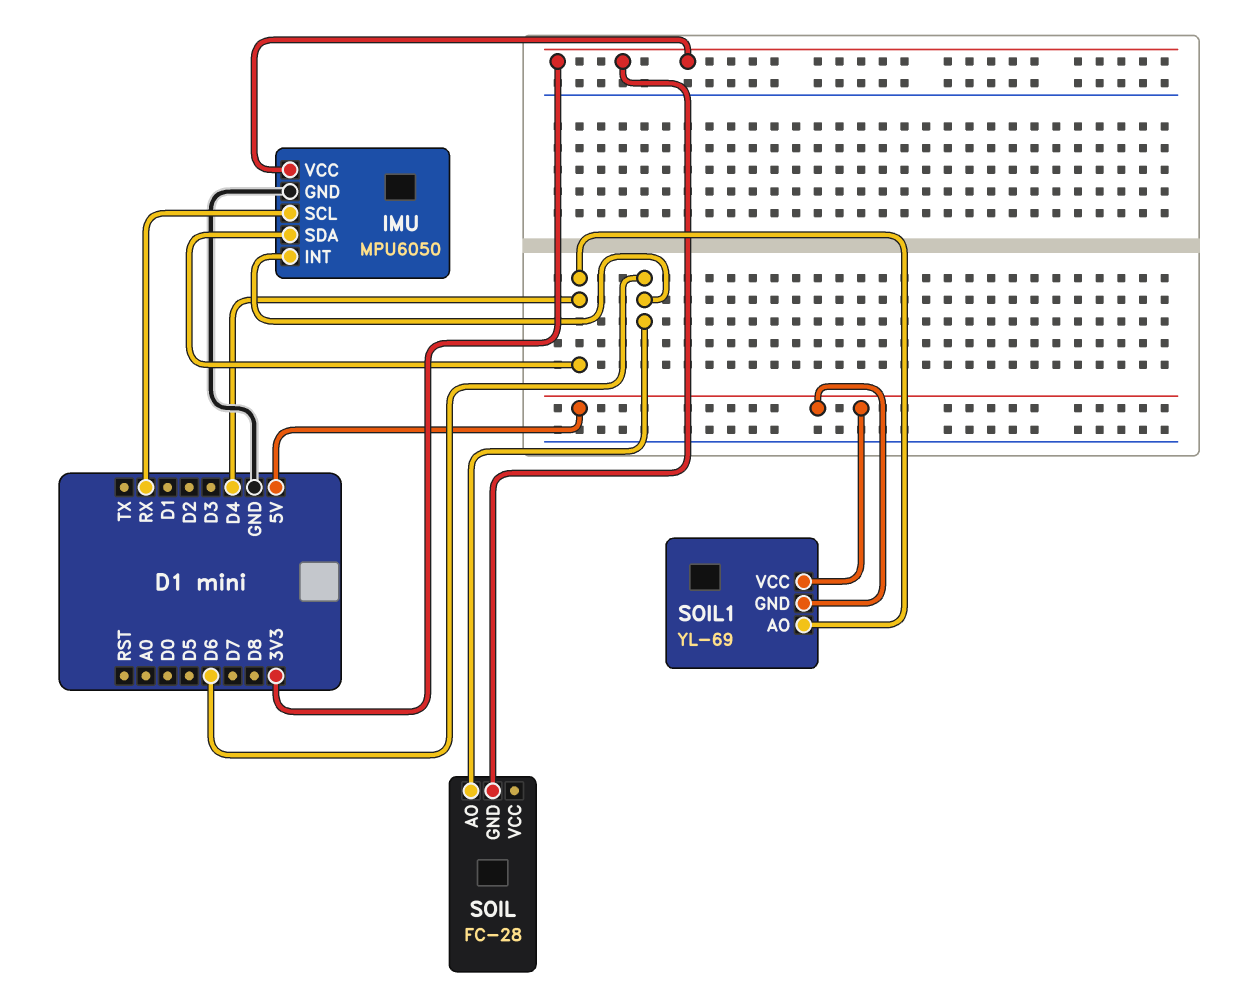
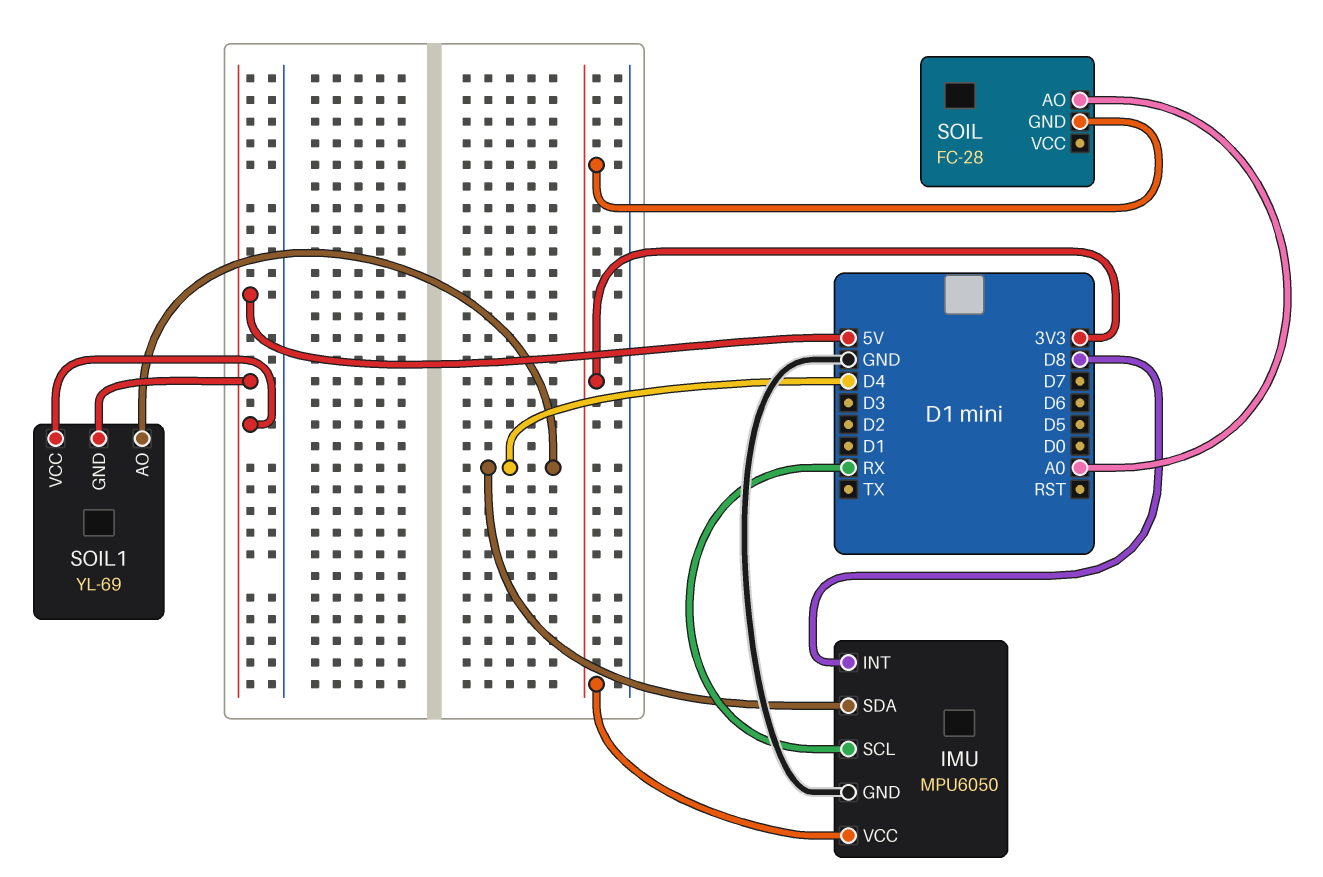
IMU pin INT: D6 -> D8
SOIL pin AO: D6 -> A0

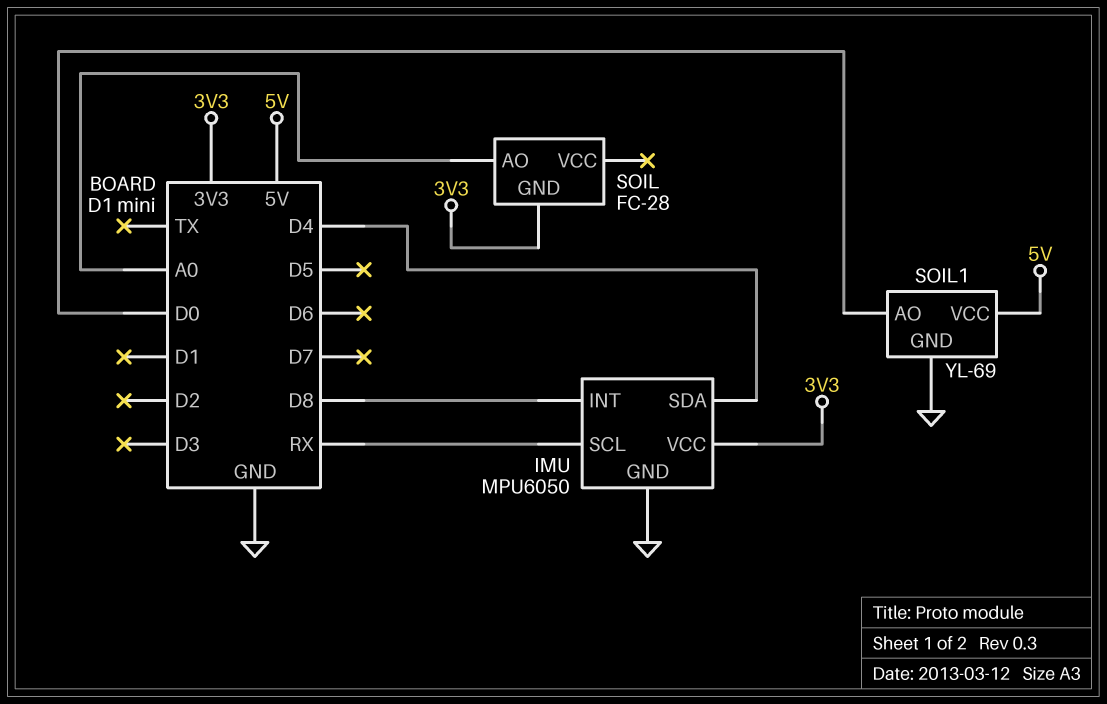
SOIL1 pin AO: D4 -> D0
SOIL1 pin GND: 5V -> GND

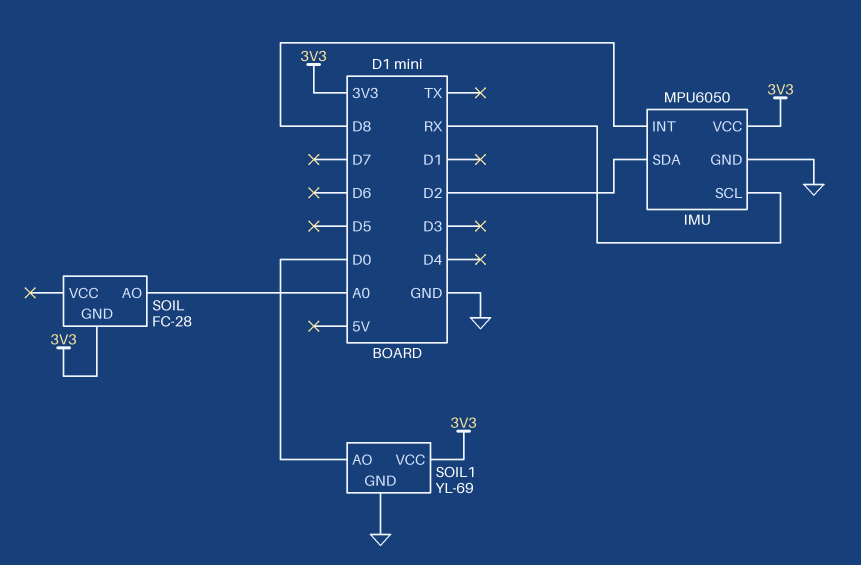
IMU pin SDA: D4 -> D2
SOIL1 pin VCC: 5V -> 3V3

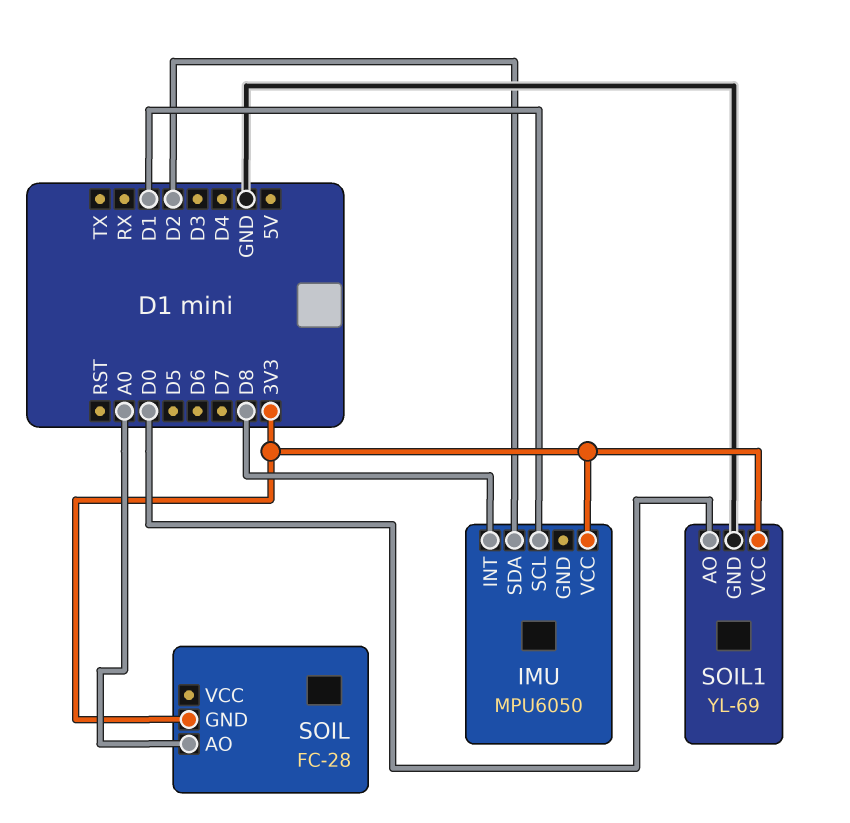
IMU pin GND: GND -> none
IMU pin SCL: RX -> D1

